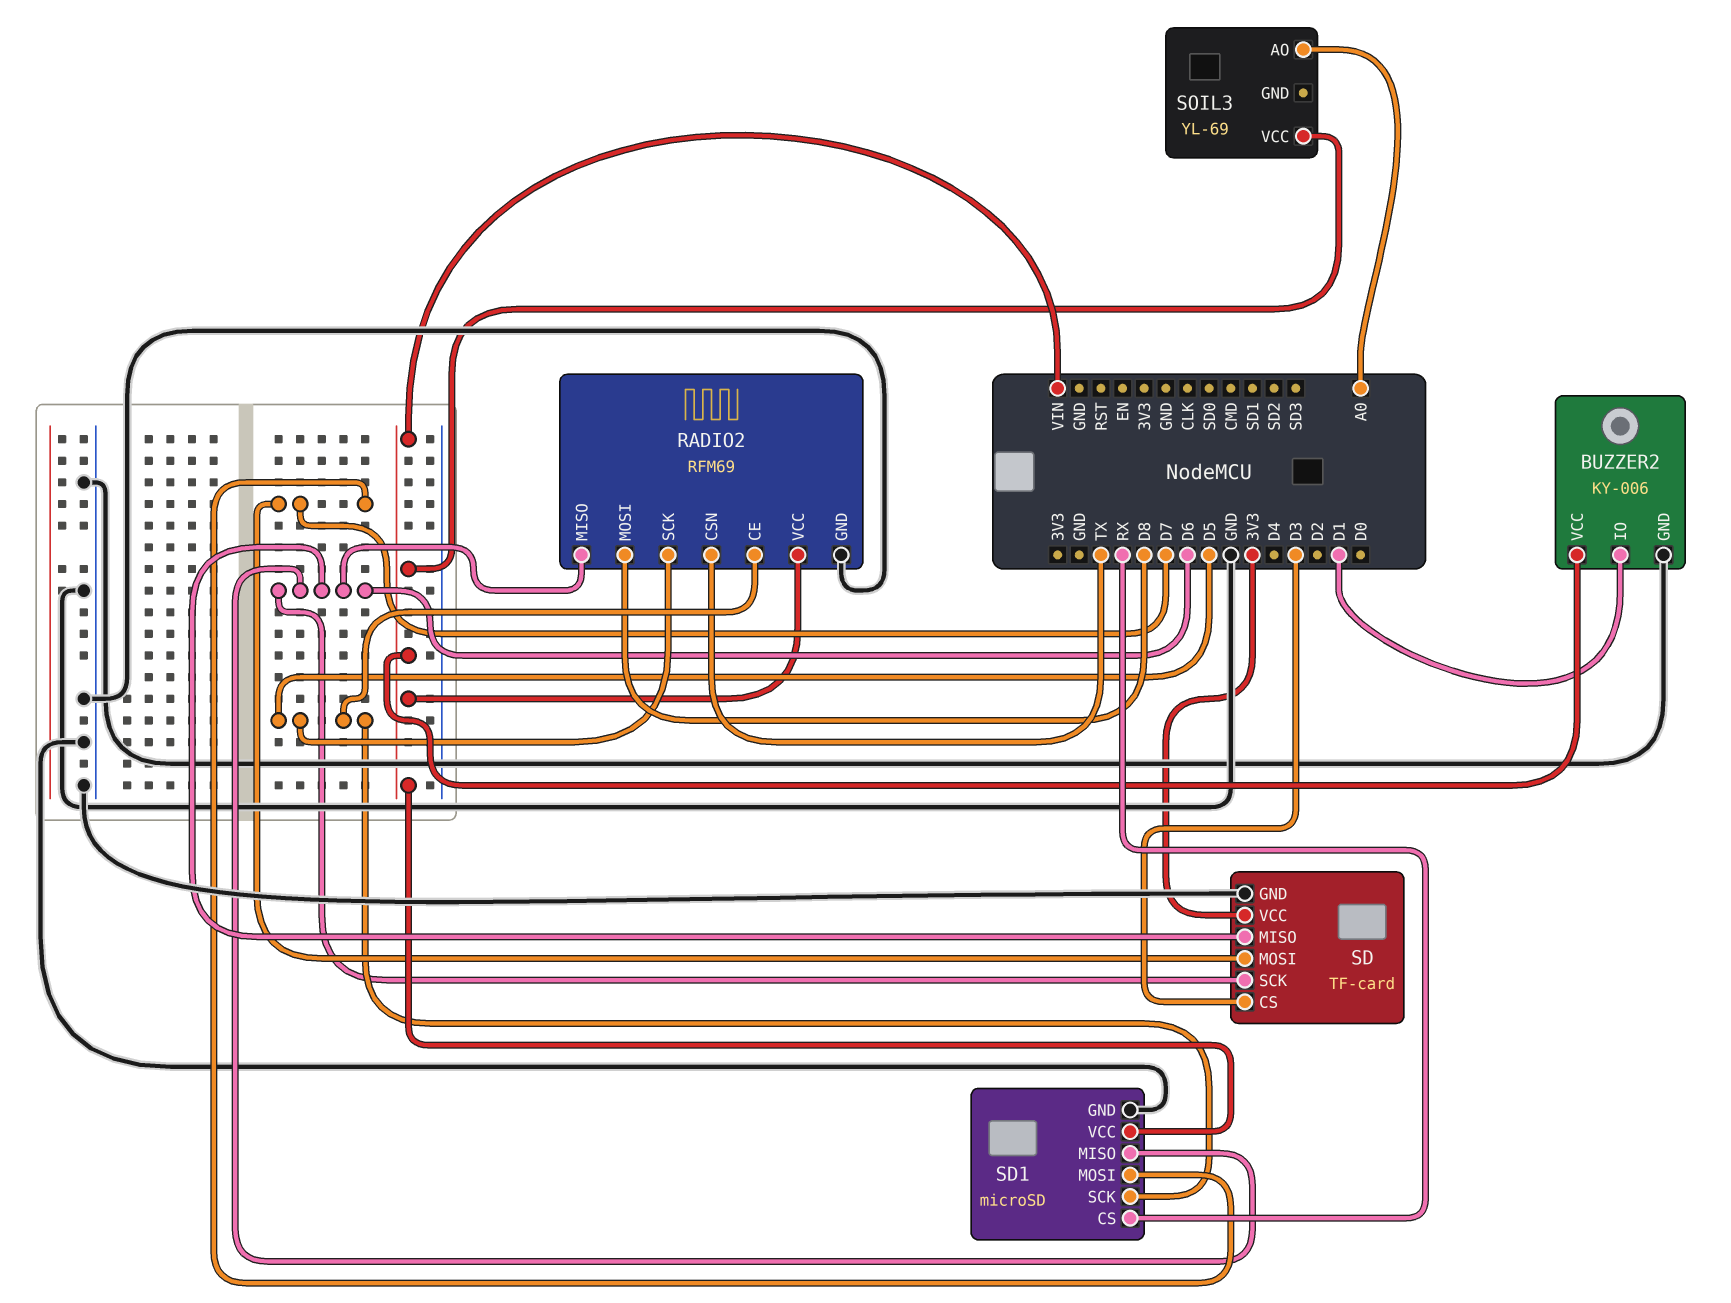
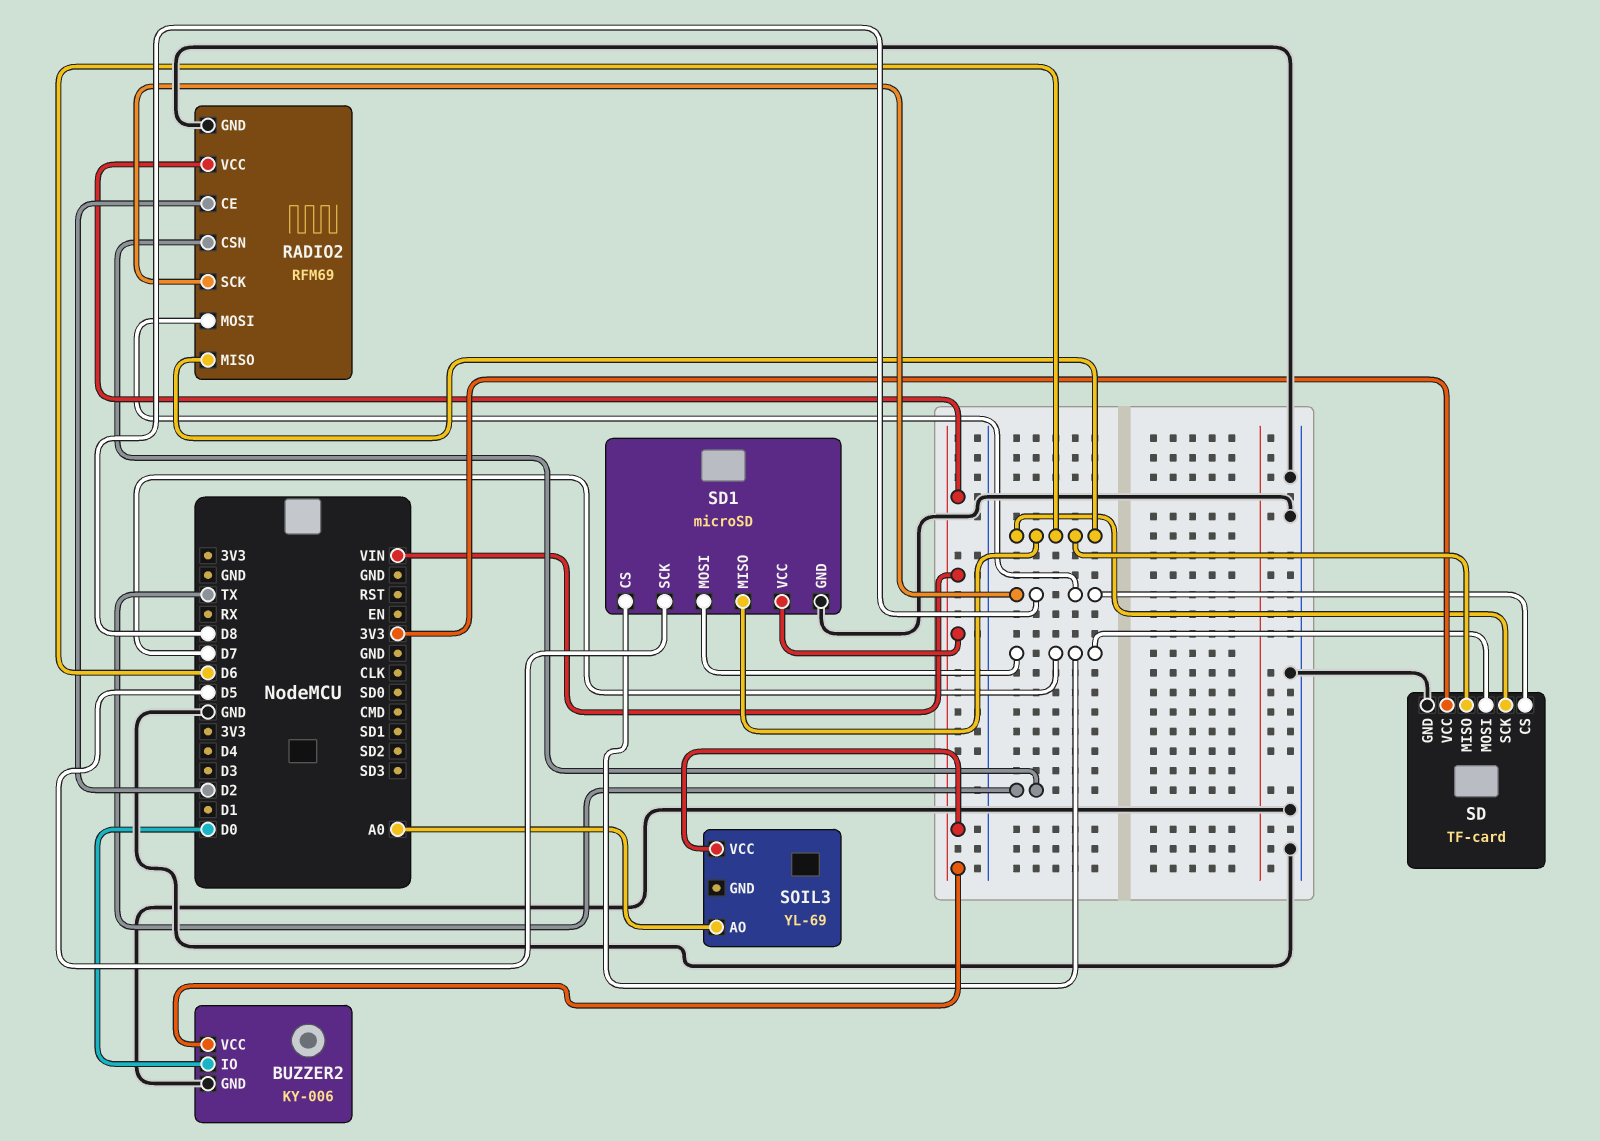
BUZZER2 pin IO: D1 -> D0
RADIO2 pin CE: D5 -> D2
RADIO2 pin SCK: D5 -> D8
SD pin CS: D3 -> D8
SD1 pin CS: RX -> D7

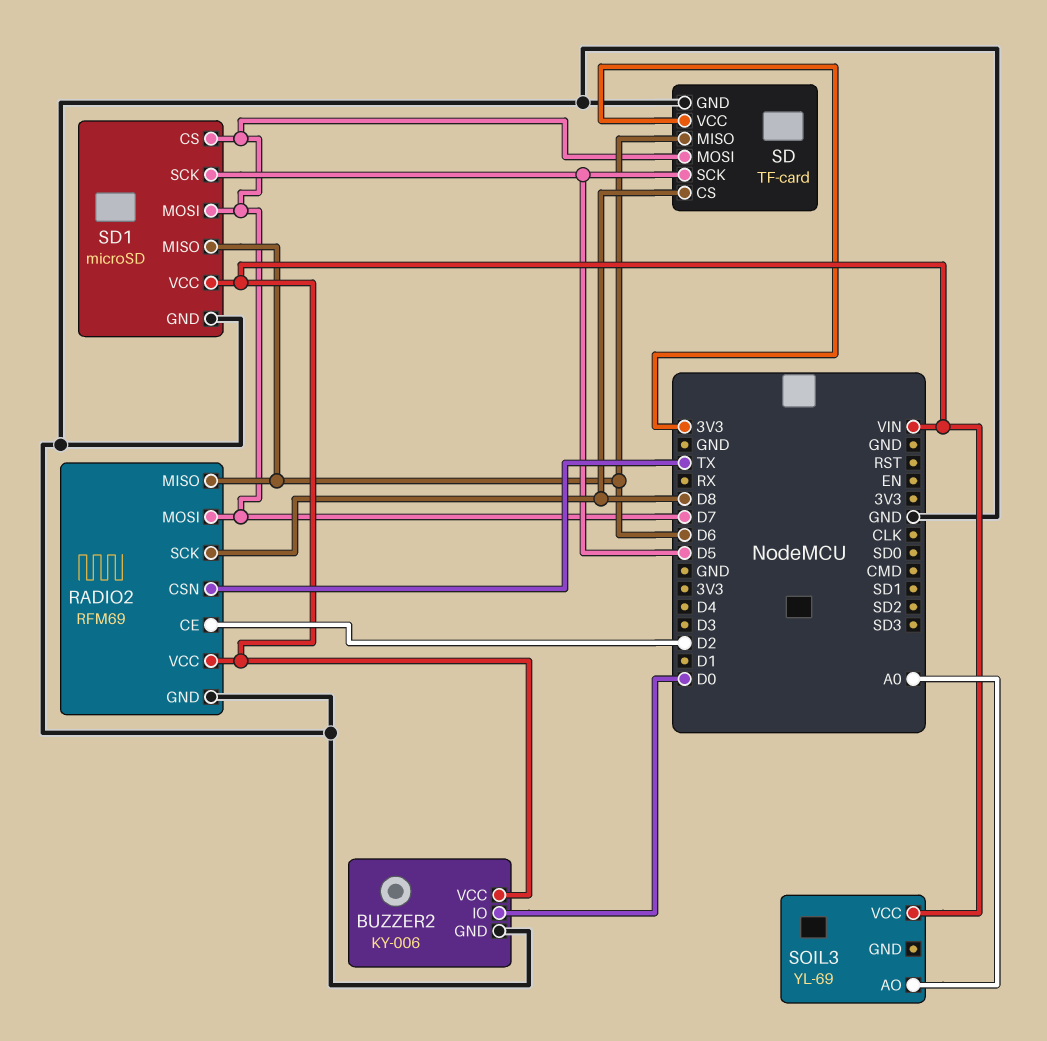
RADIO2 pin MOSI: D8 -> D7
SD pin SCK: D6 -> D5

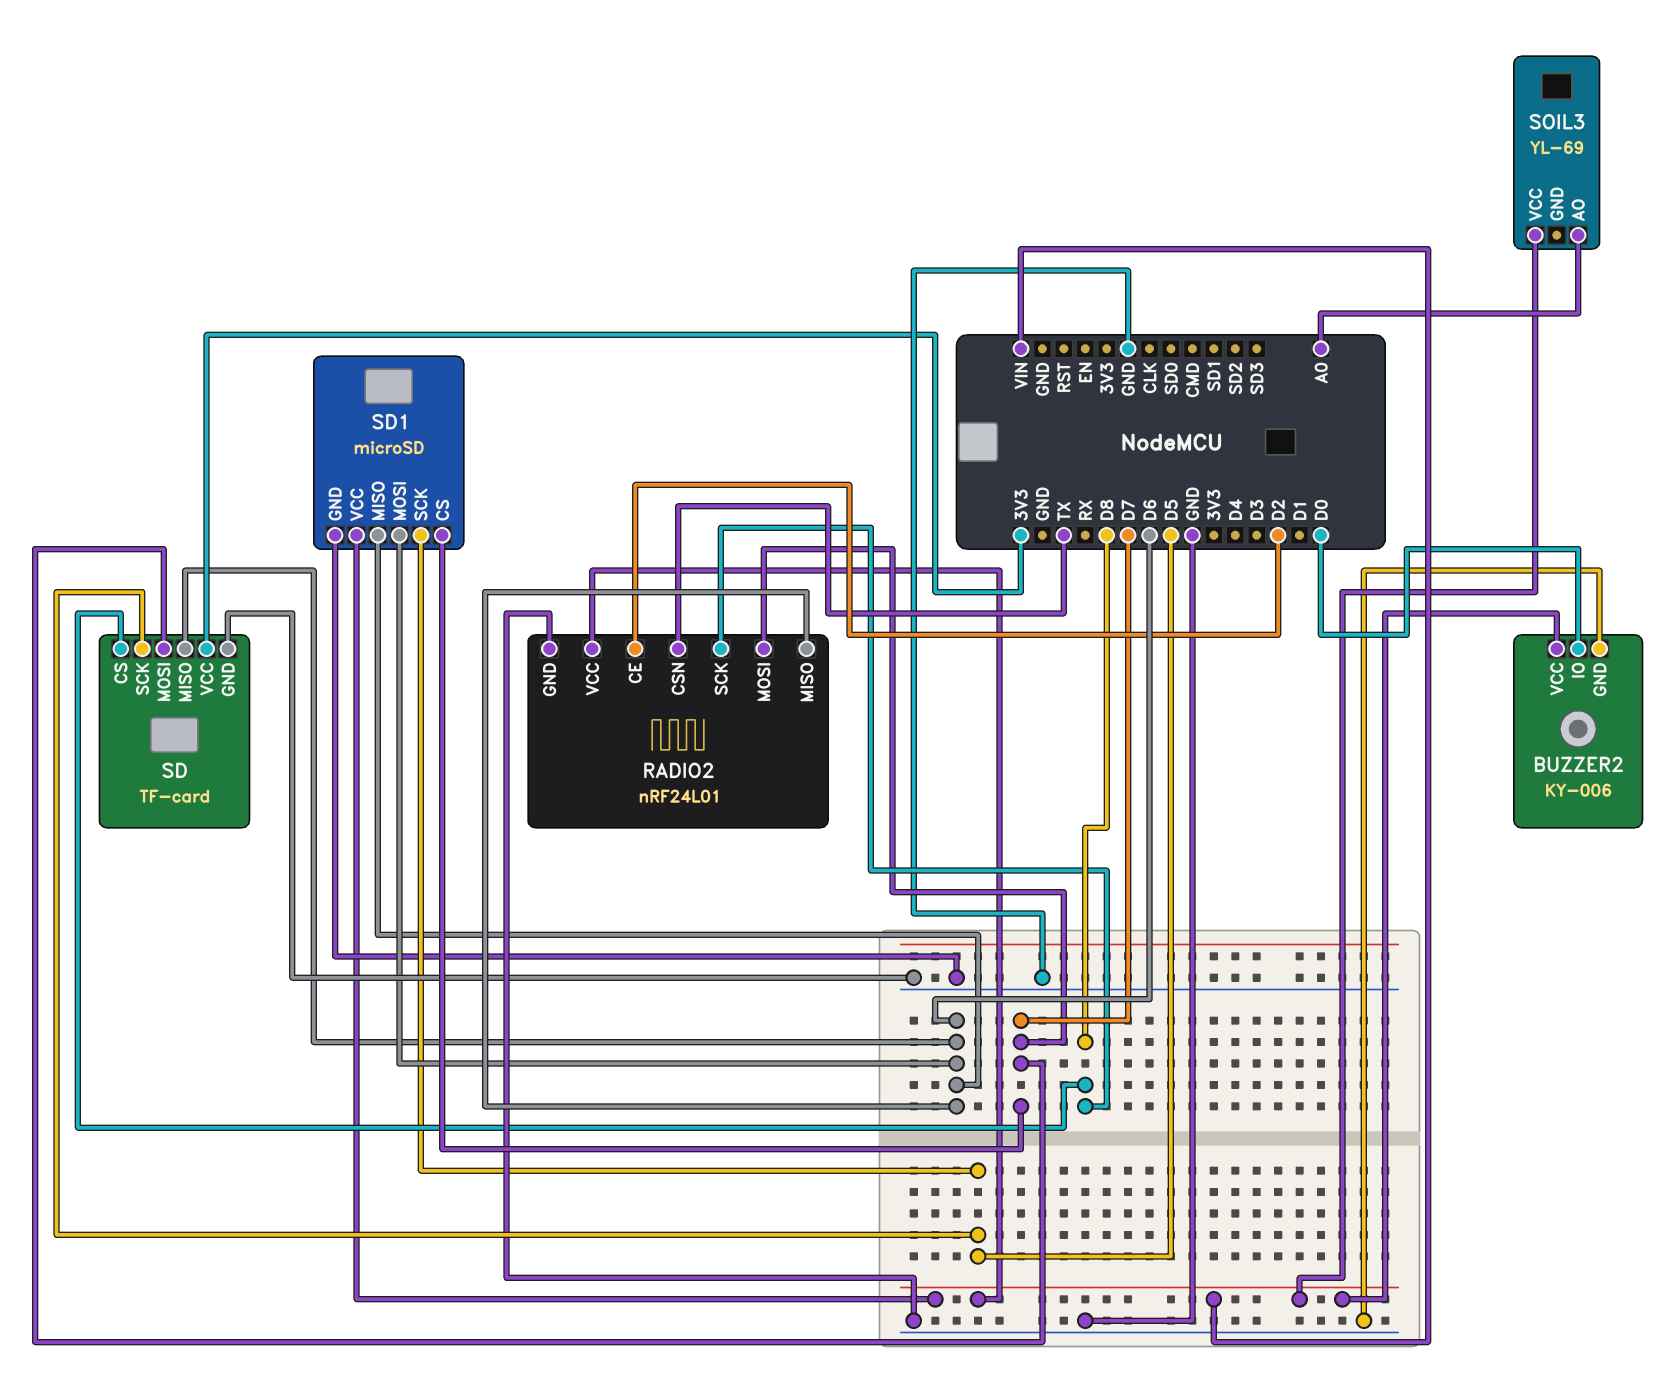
RADIO2: RFM69 -> nRF24L01
SD1 pin MOSI: D7 -> D6

